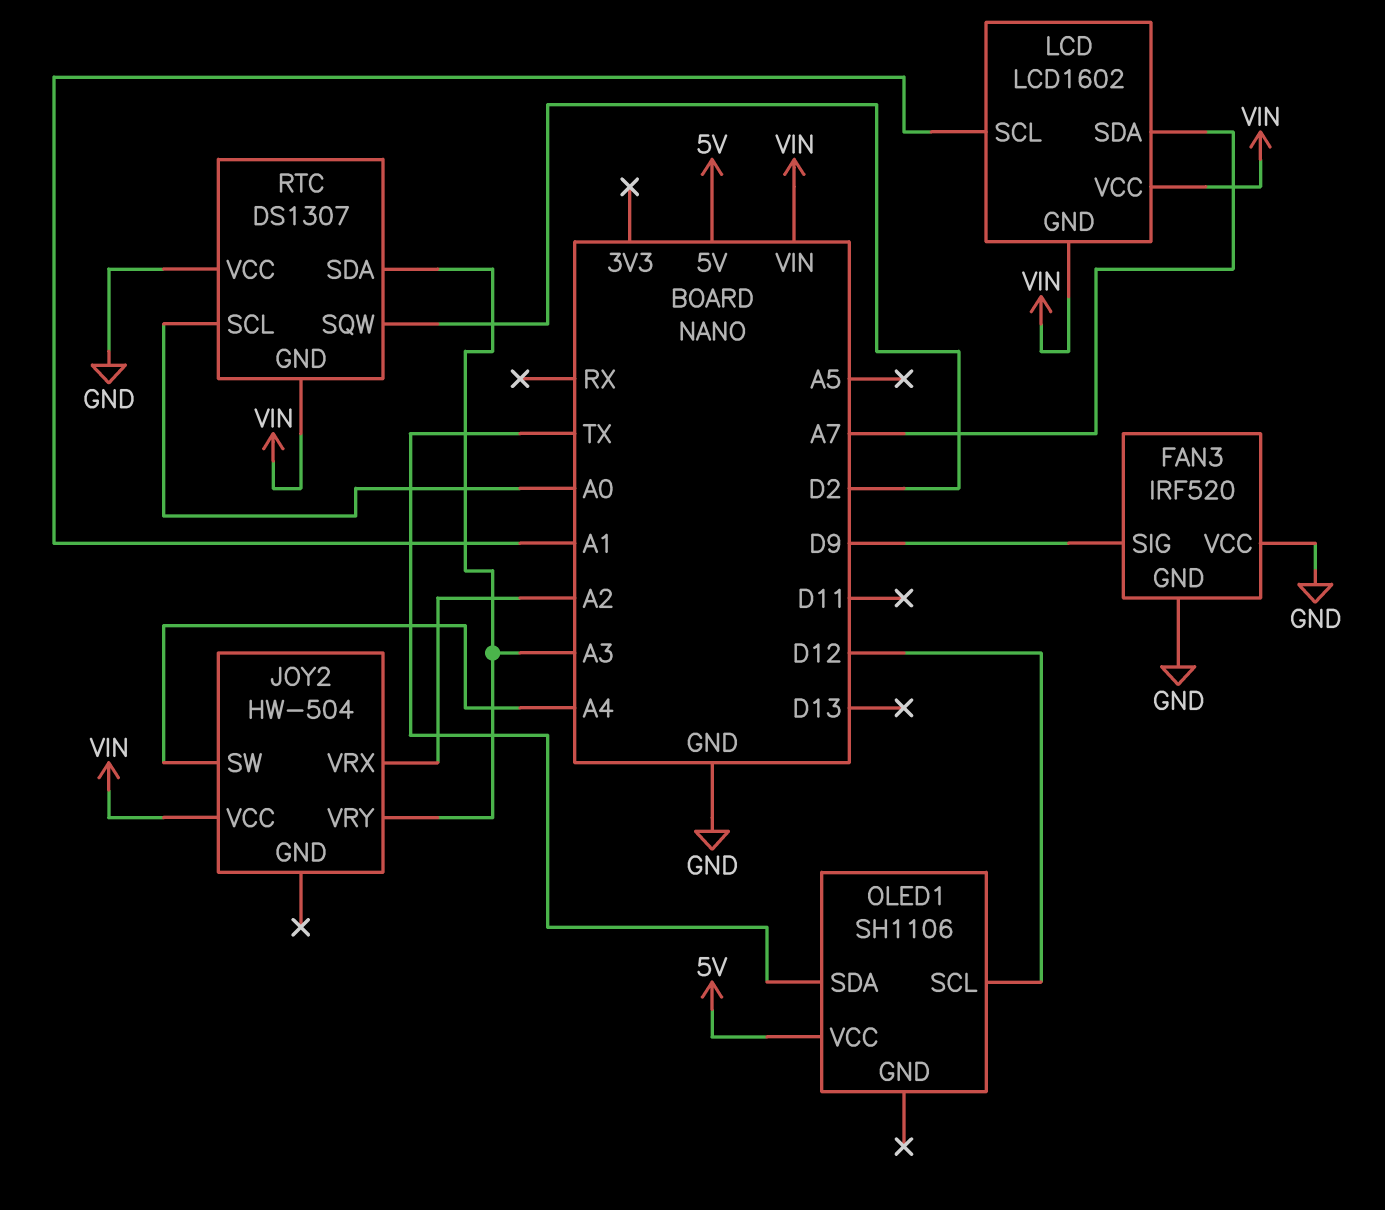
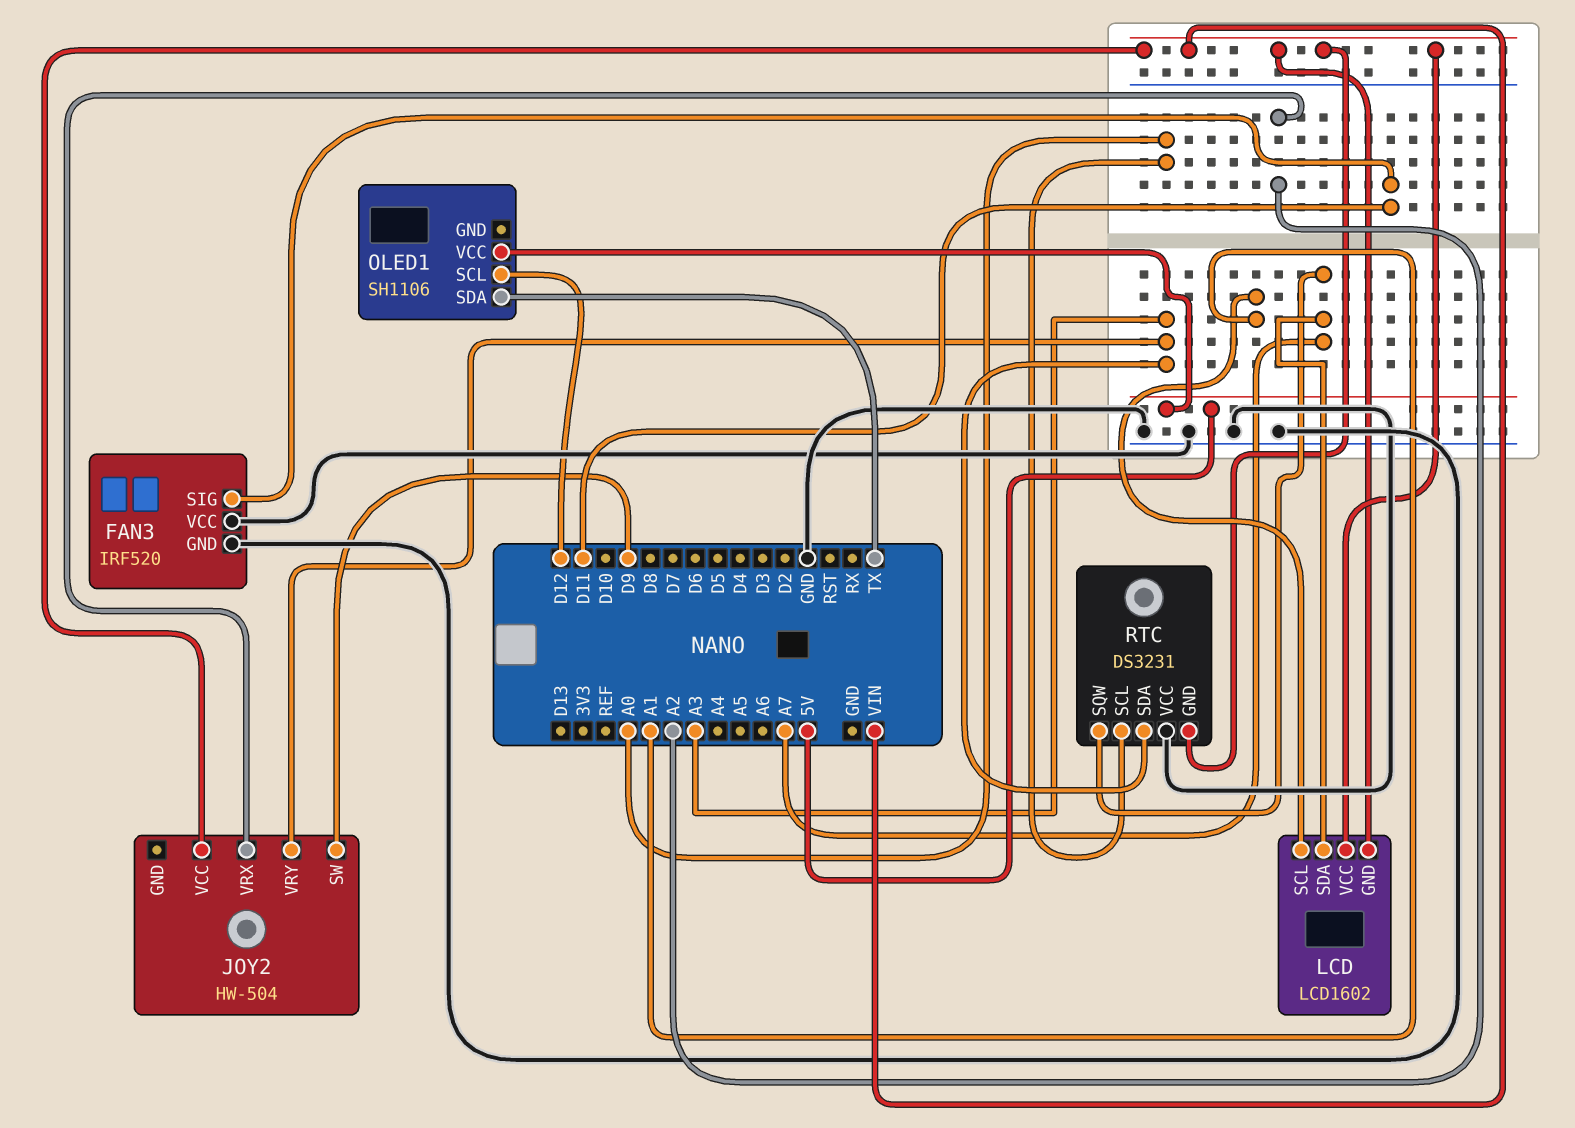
FAN3 pin SIG: D9 -> D11
JOY2 pin SW: A4 -> D9
RTC: DS1307 -> DS3231
RTC pin SQW: D2 -> A7

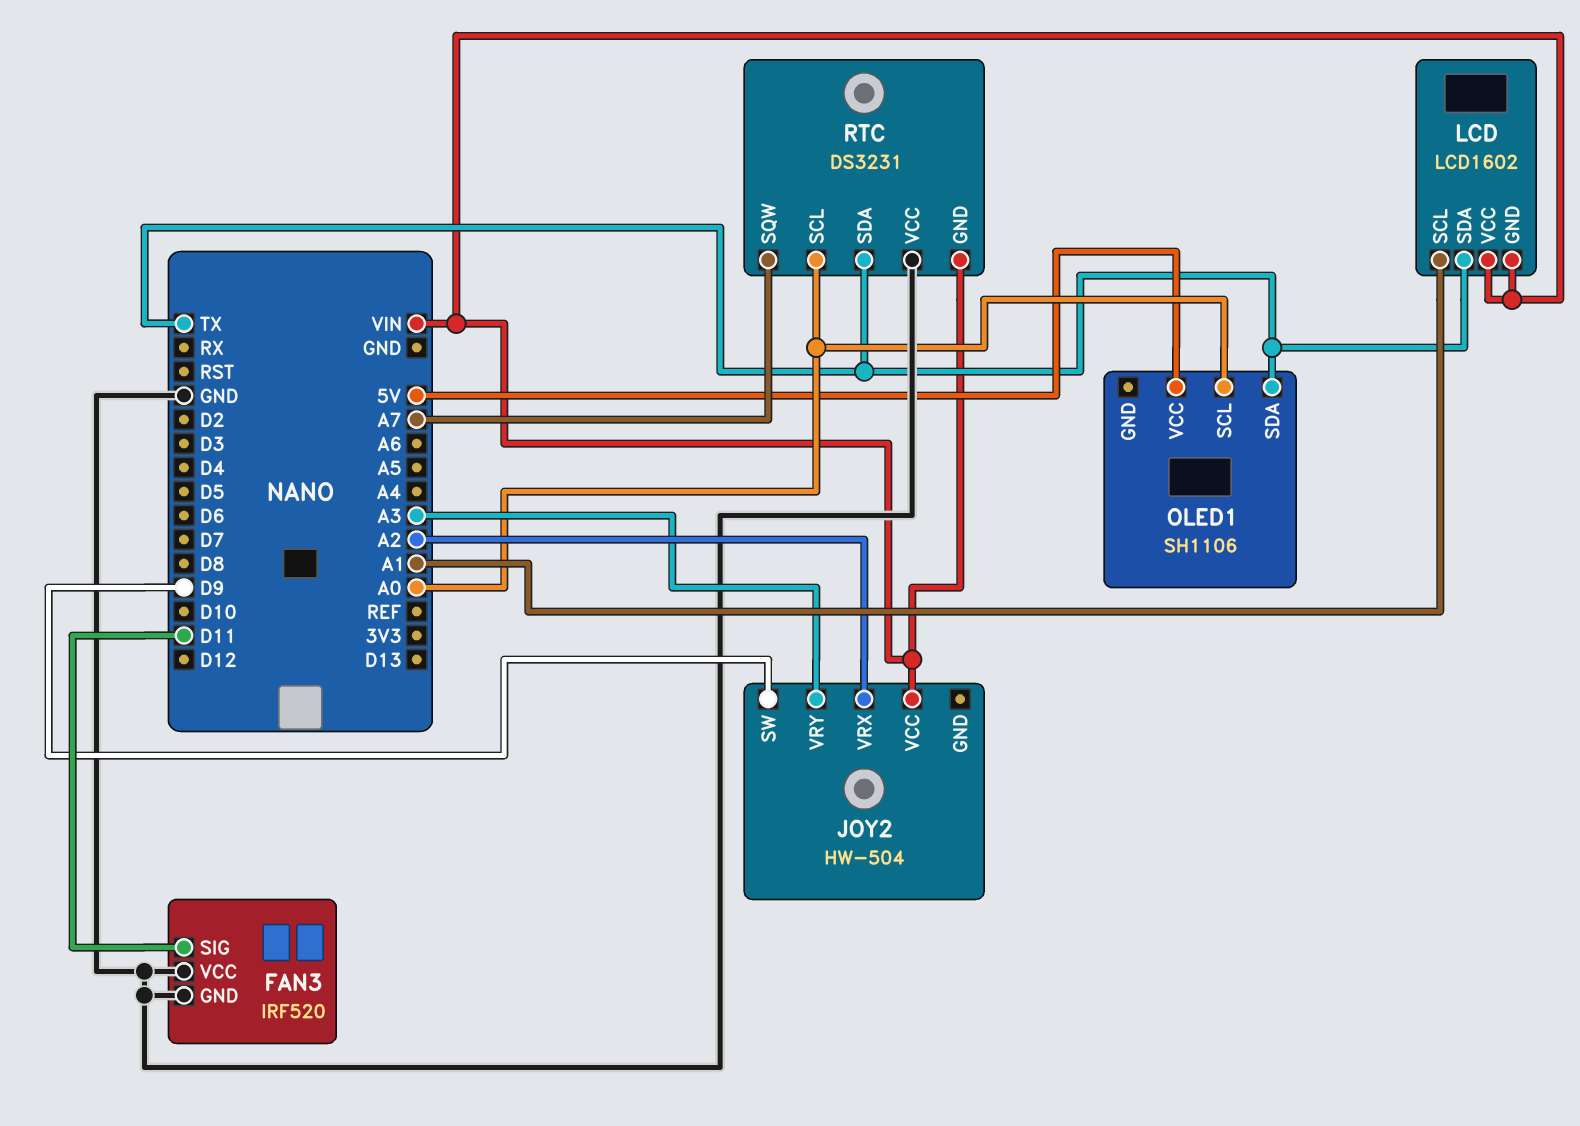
LCD pin SDA: A7 -> TX
OLED1 pin SCL: D12 -> A0
RTC pin SDA: A3 -> TX

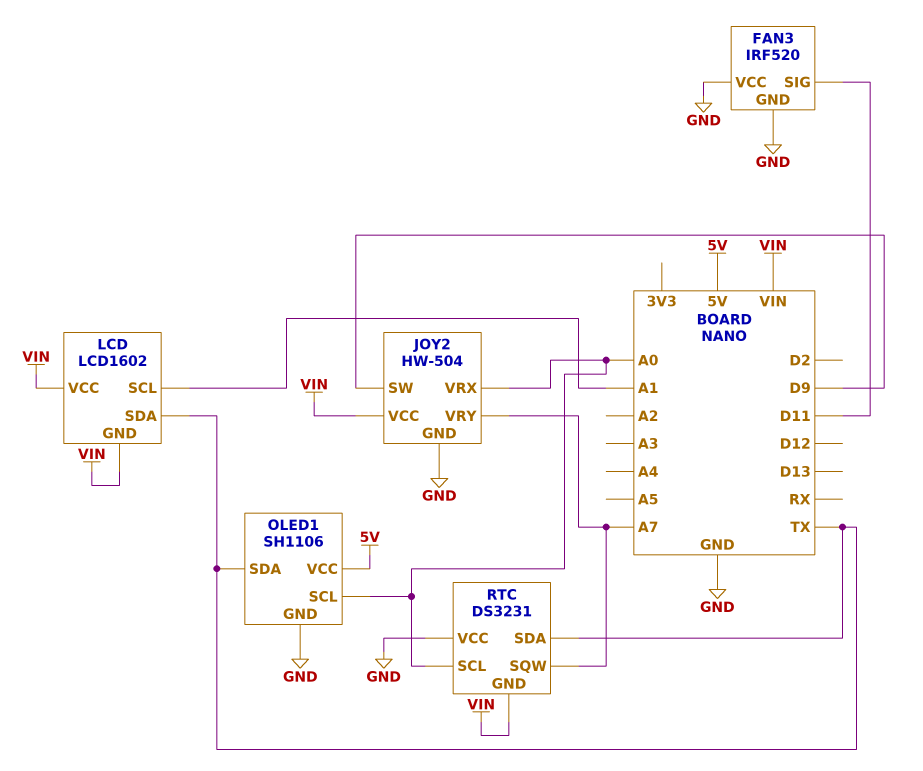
JOY2 pin GND: none -> GND
JOY2 pin VRX: A2 -> A0
JOY2 pin VRY: A3 -> A7
OLED1 pin GND: none -> GND

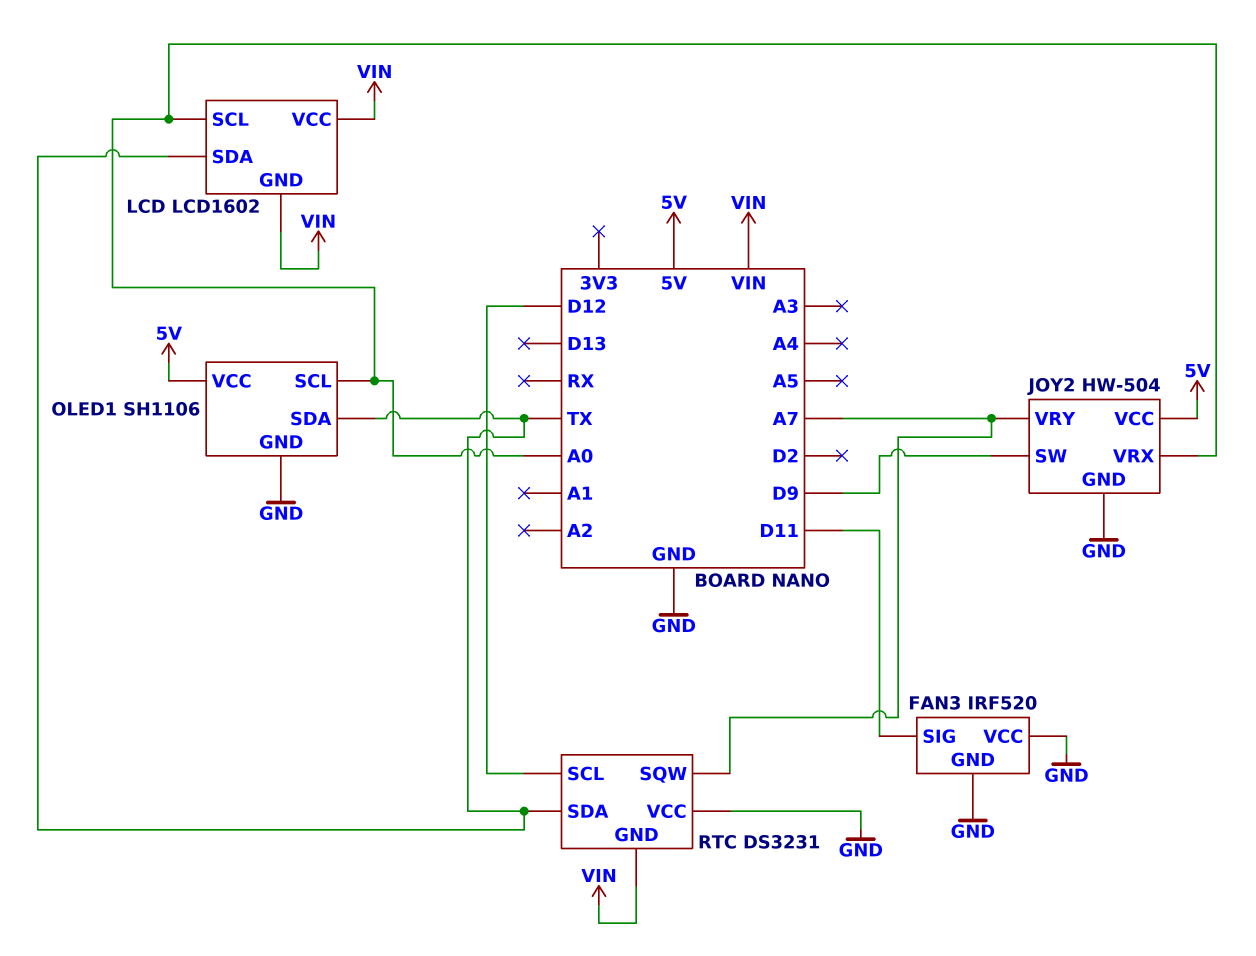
JOY2 pin VCC: VIN -> 5V
LCD pin SCL: A1 -> A0
RTC pin SCL: A0 -> D12

